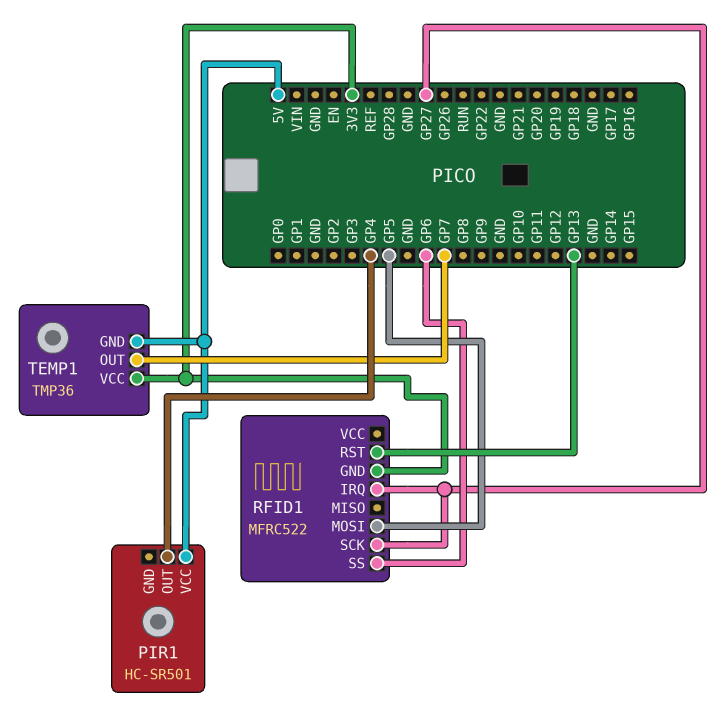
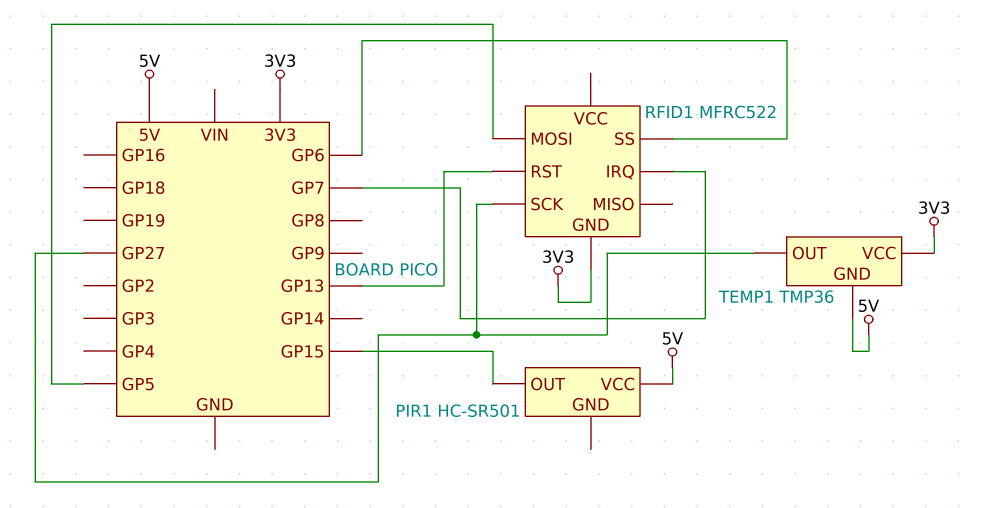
PIR1 pin OUT: GP4 -> GP15
RFID1 pin IRQ: GP27 -> GP7
TEMP1 pin OUT: GP7 -> GP27

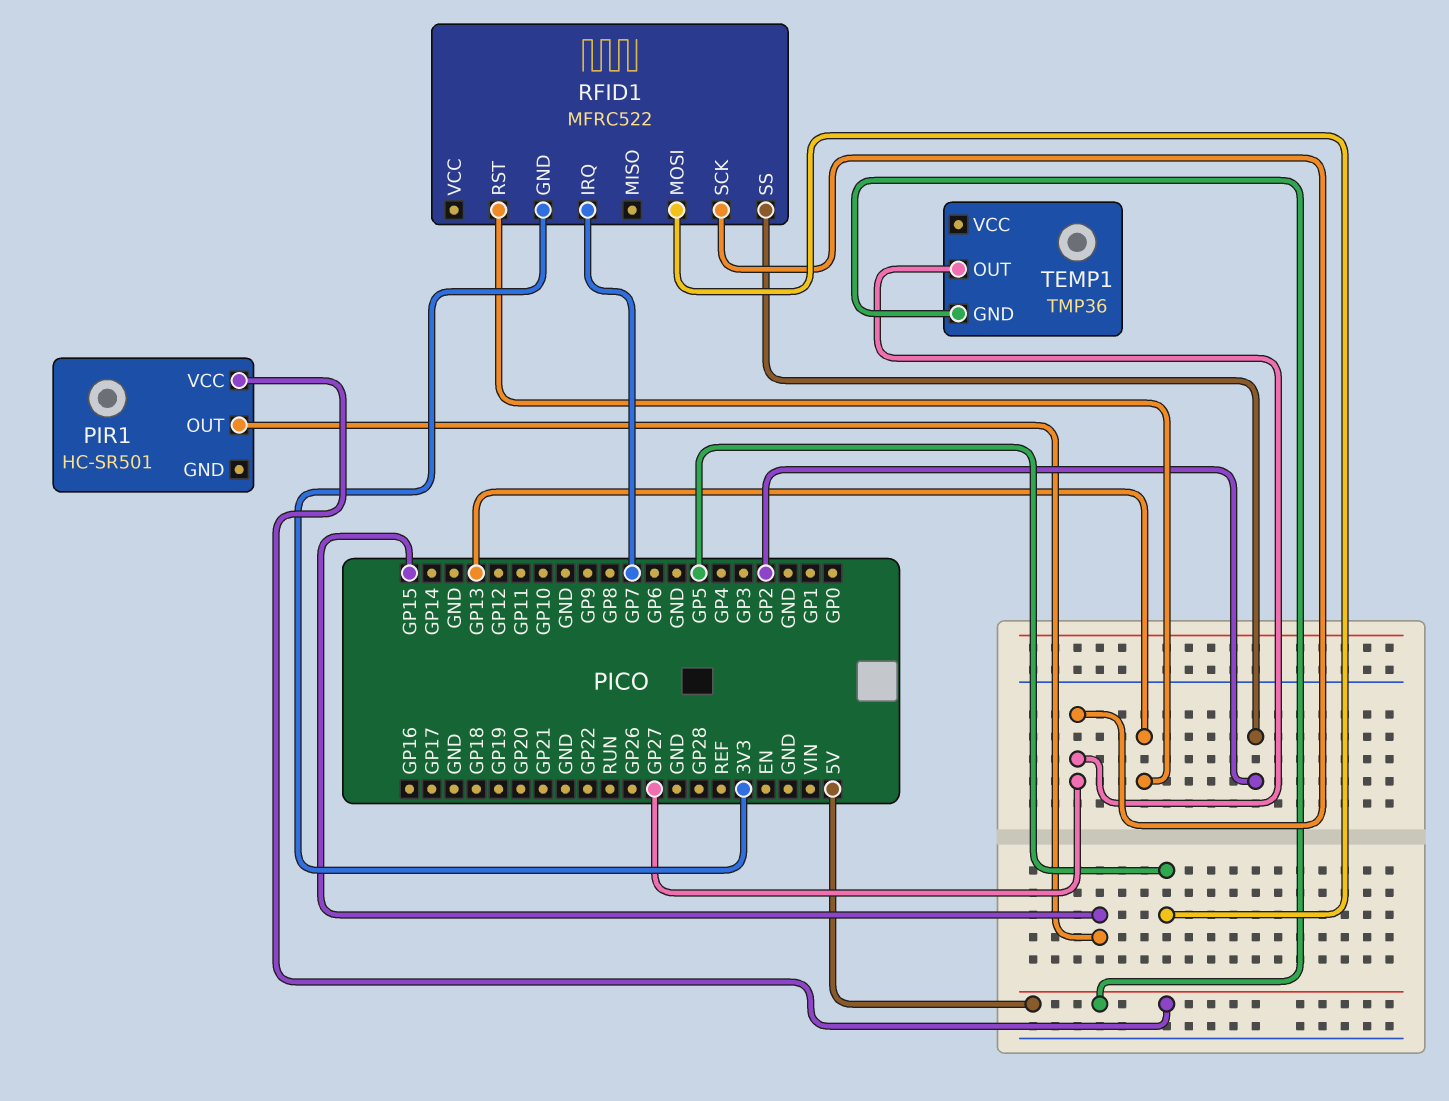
RFID1 pin SS: GP6 -> GP2
TEMP1 pin VCC: 3V3 -> none

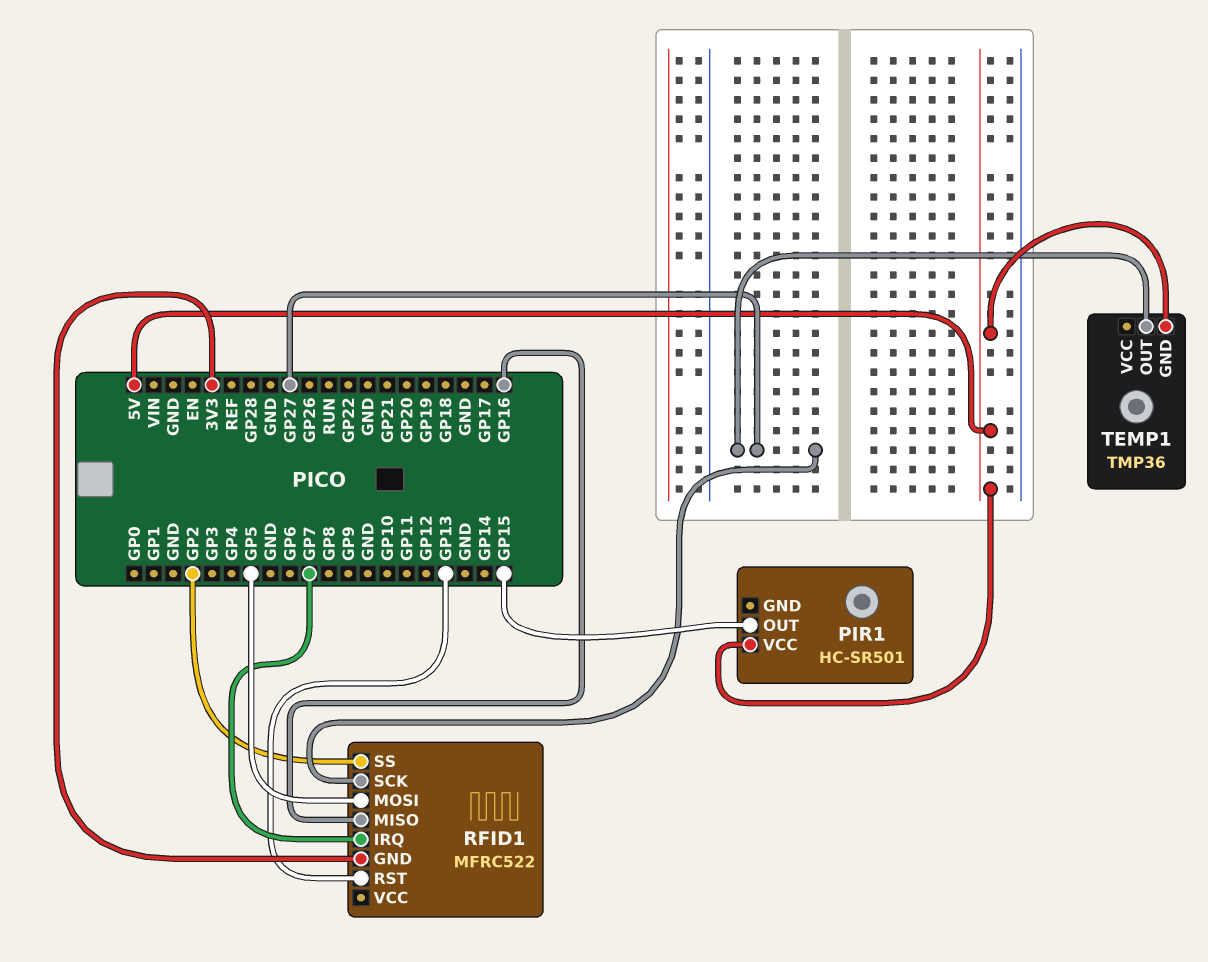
RFID1 pin MISO: none -> GP16

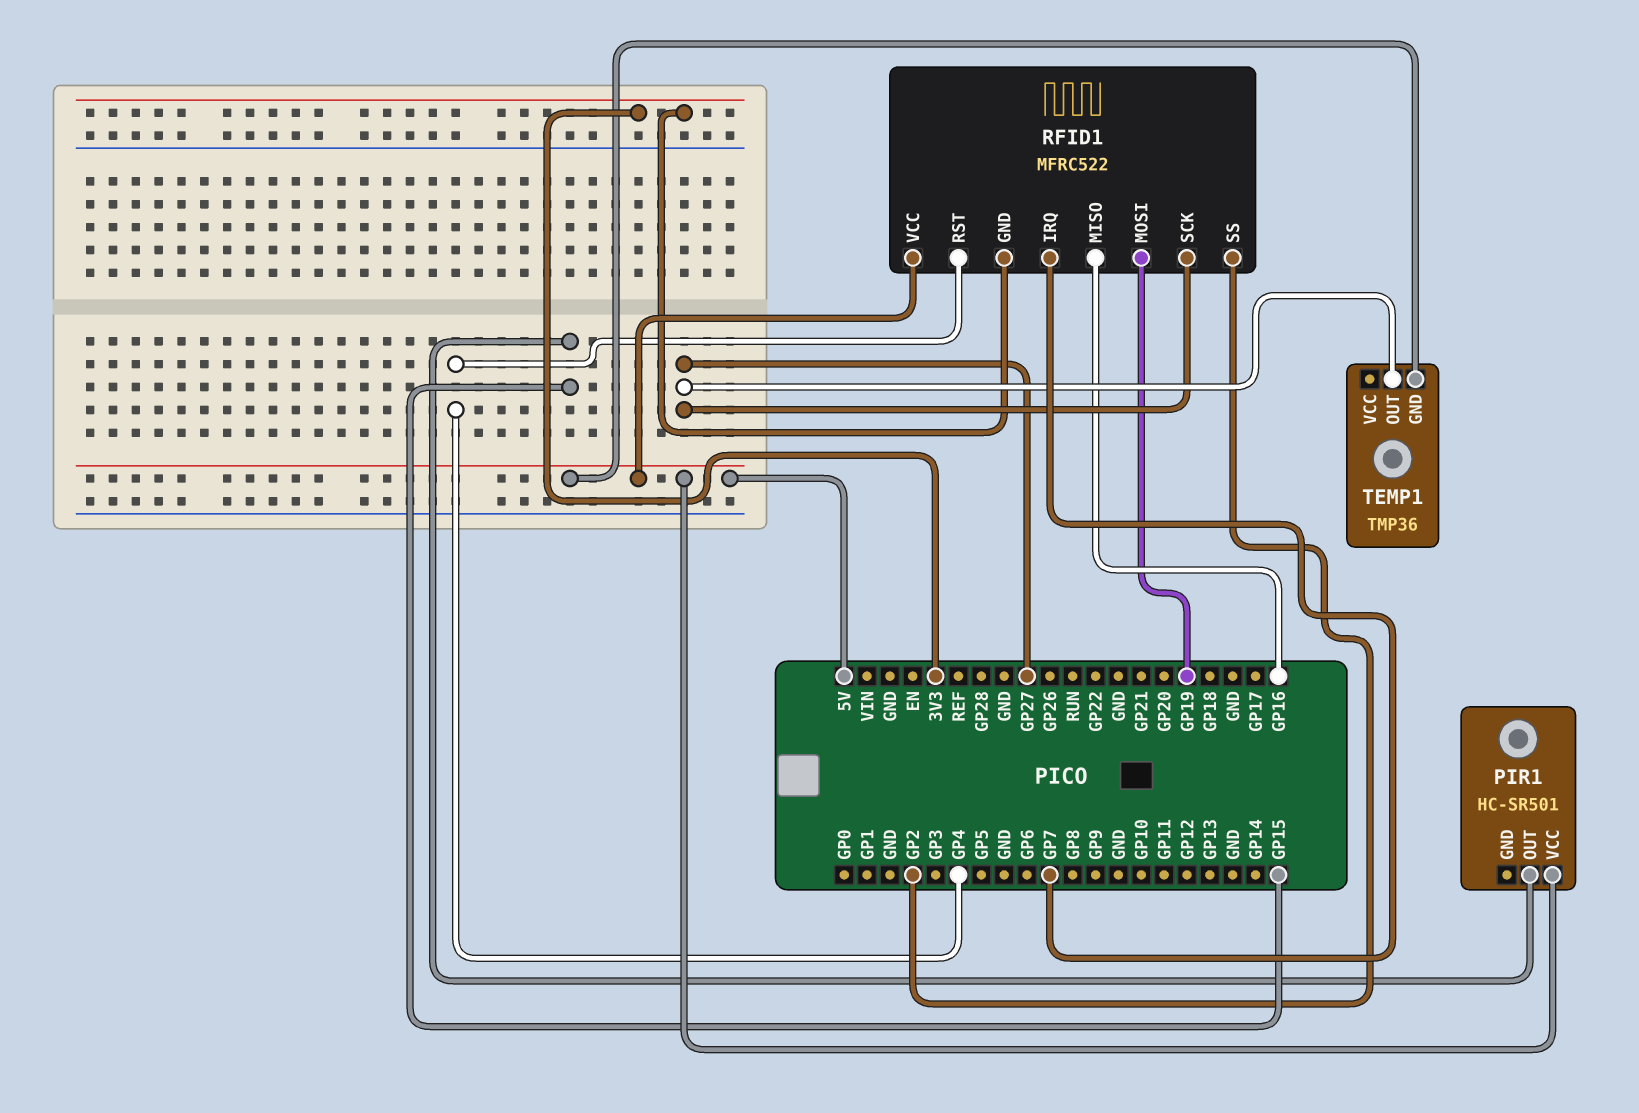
RFID1 pin MOSI: GP5 -> GP19
RFID1 pin RST: GP13 -> GP4
RFID1 pin VCC: none -> 5V

